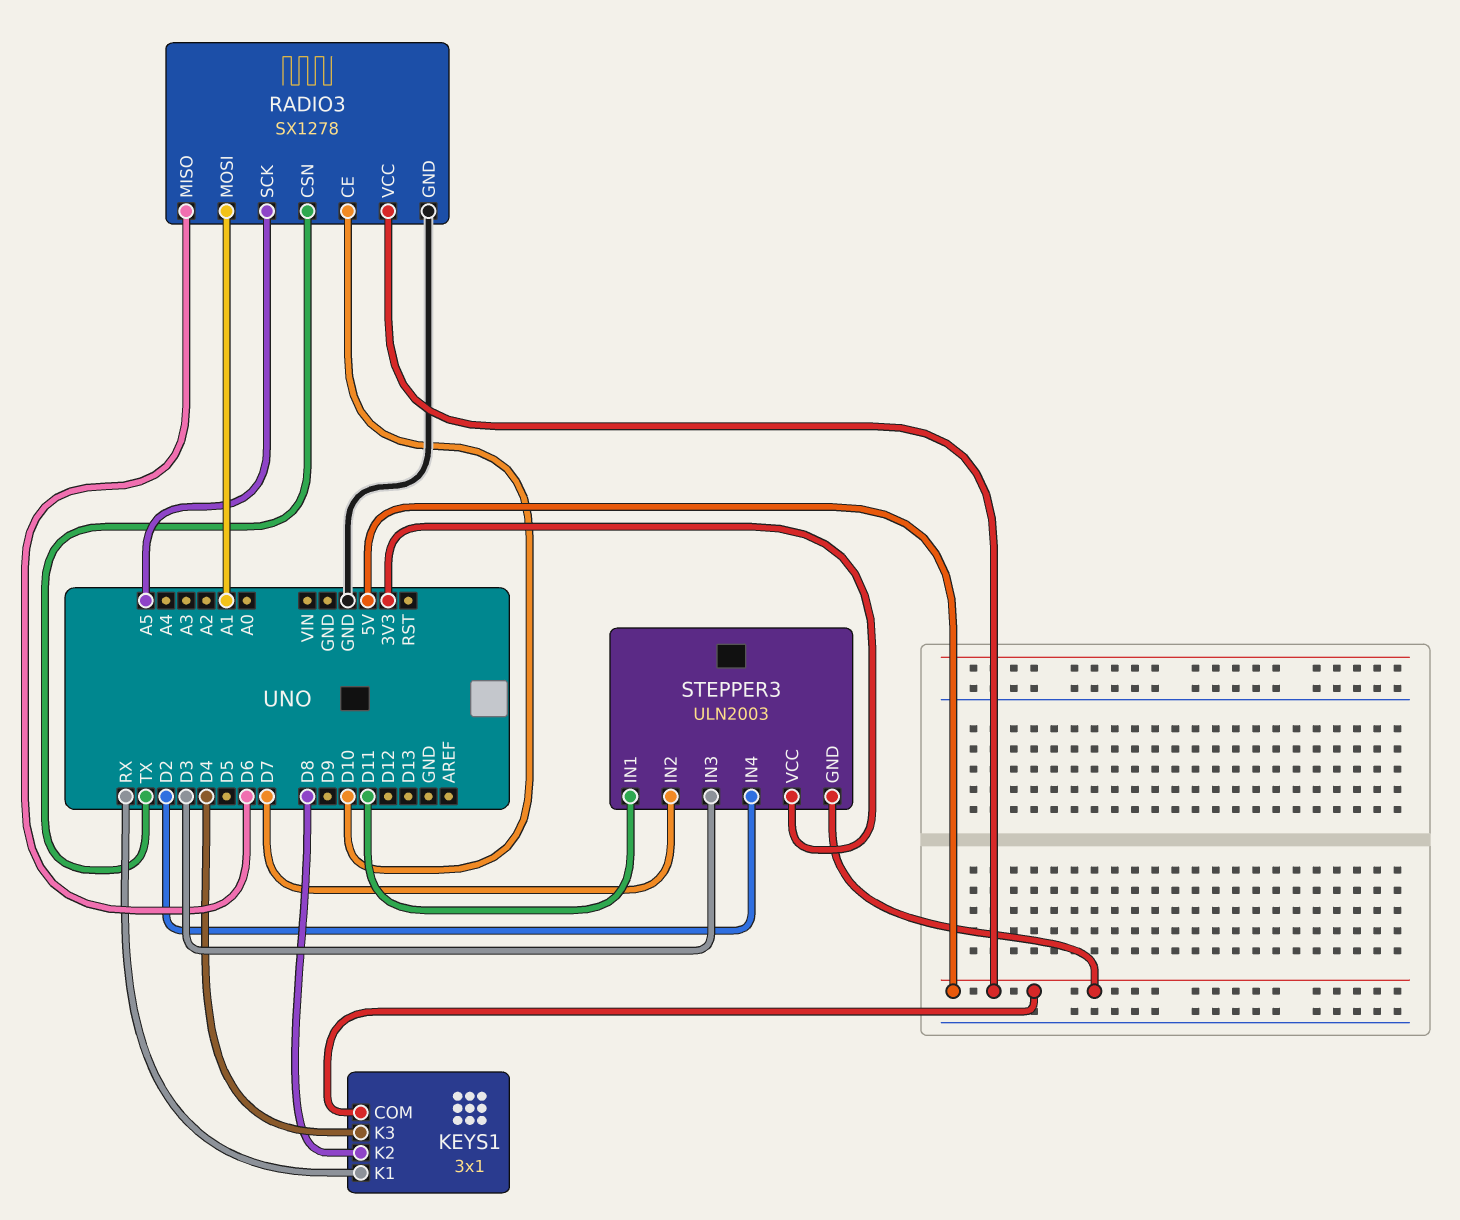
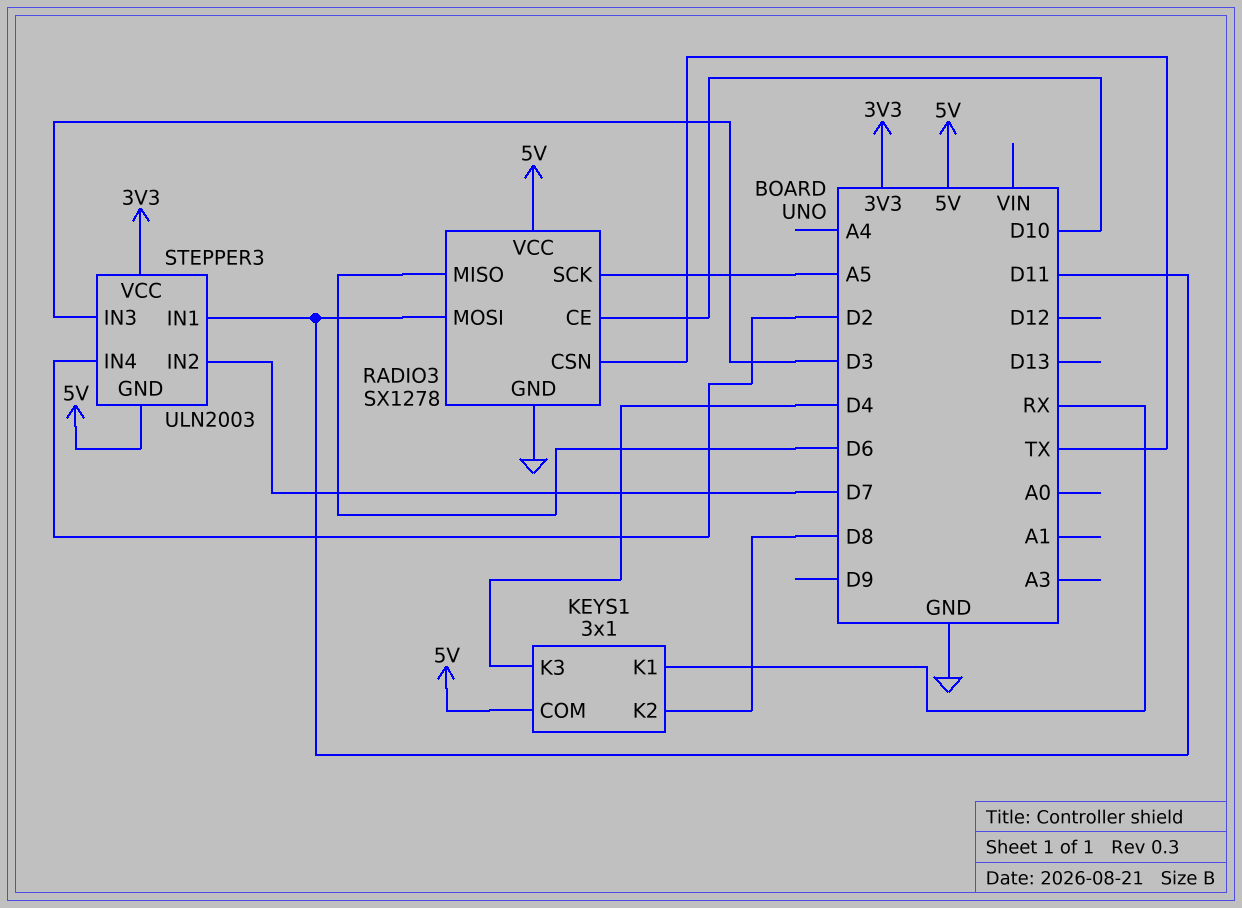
RADIO3 pin MOSI: A1 -> D11

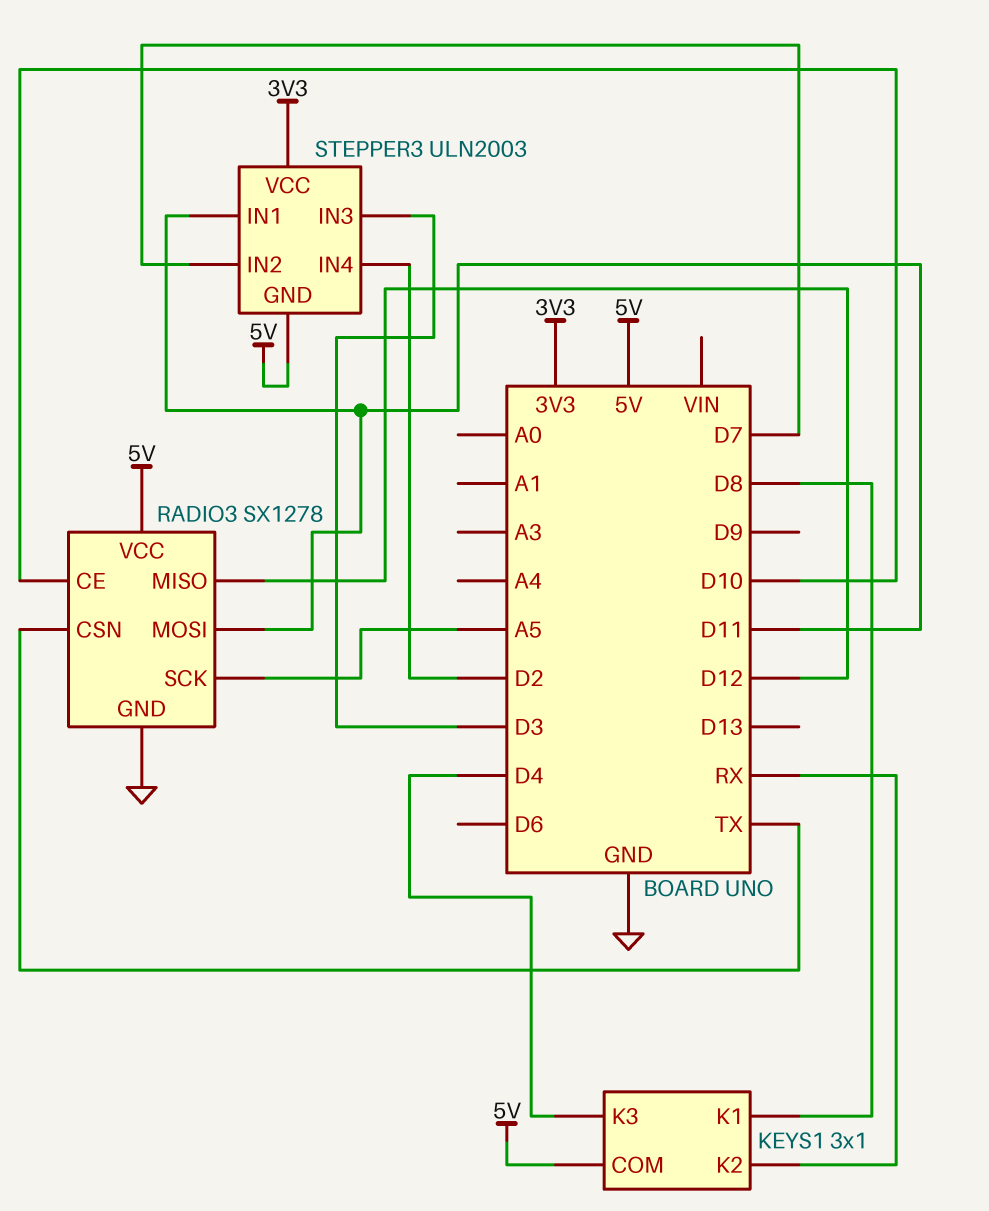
KEYS1 pin K1: RX -> D8
KEYS1 pin K2: D8 -> RX
RADIO3 pin MISO: D6 -> D12

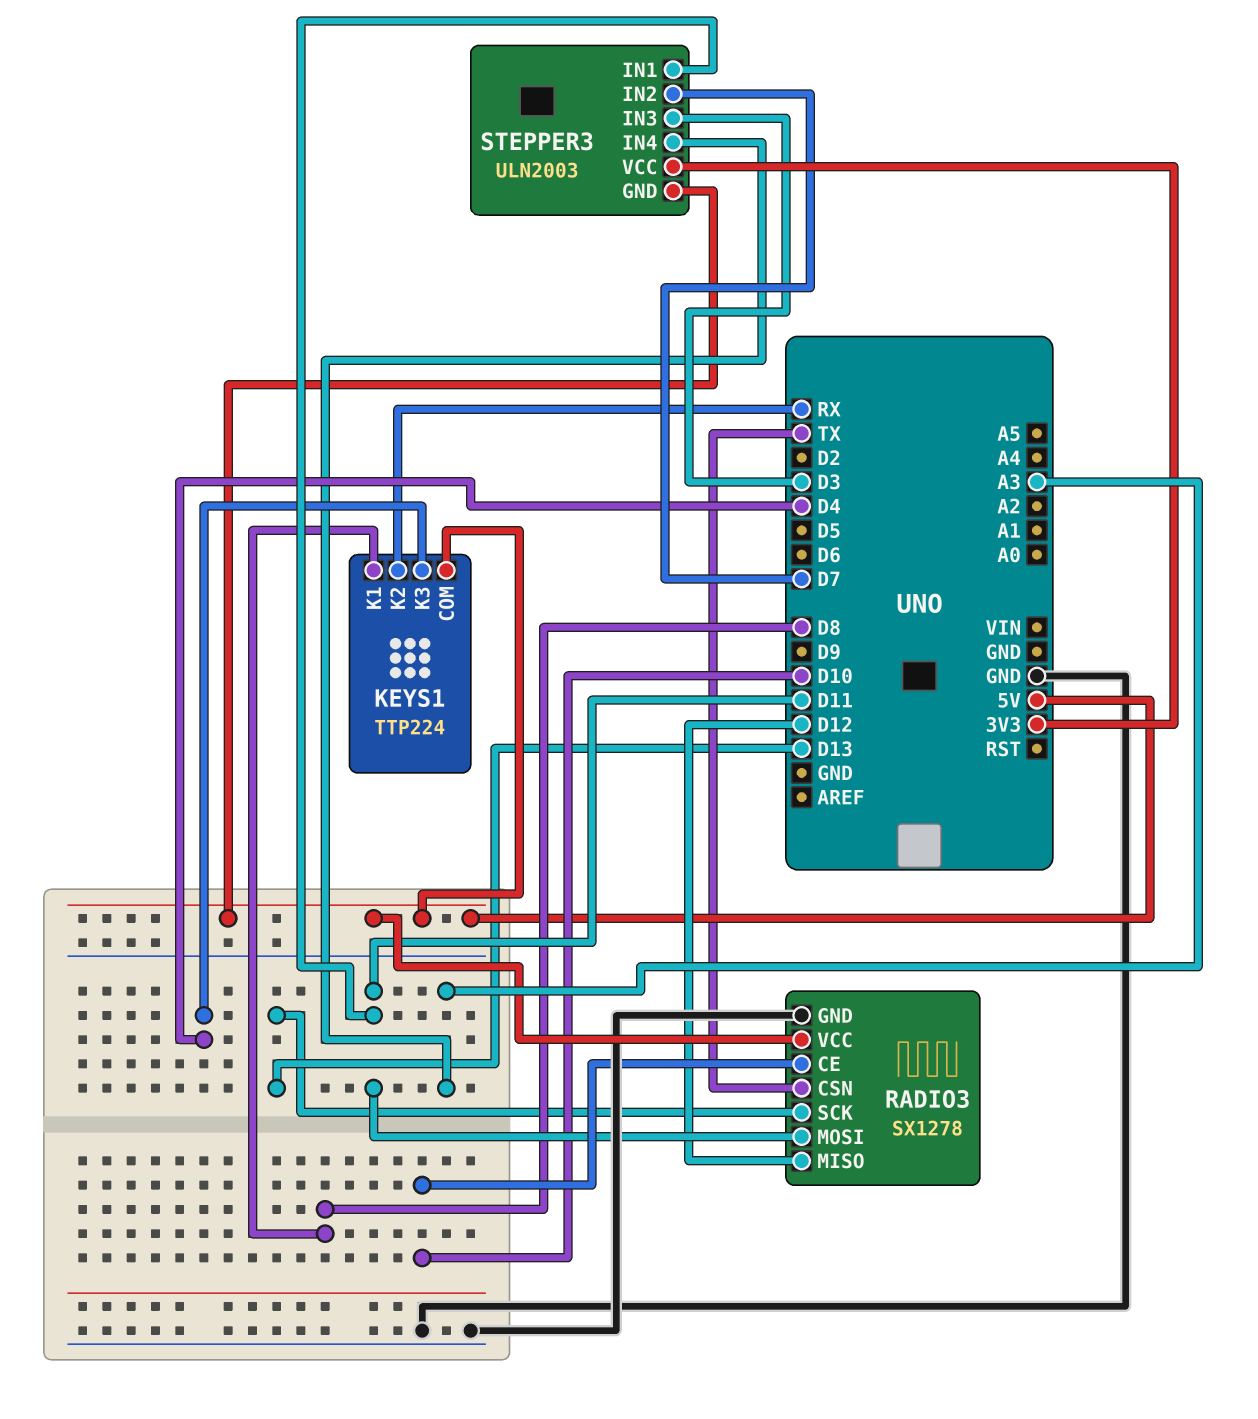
KEYS1: 3x1 -> TTP224
RADIO3 pin SCK: A5 -> D13
STEPPER3 pin IN4: D2 -> A3

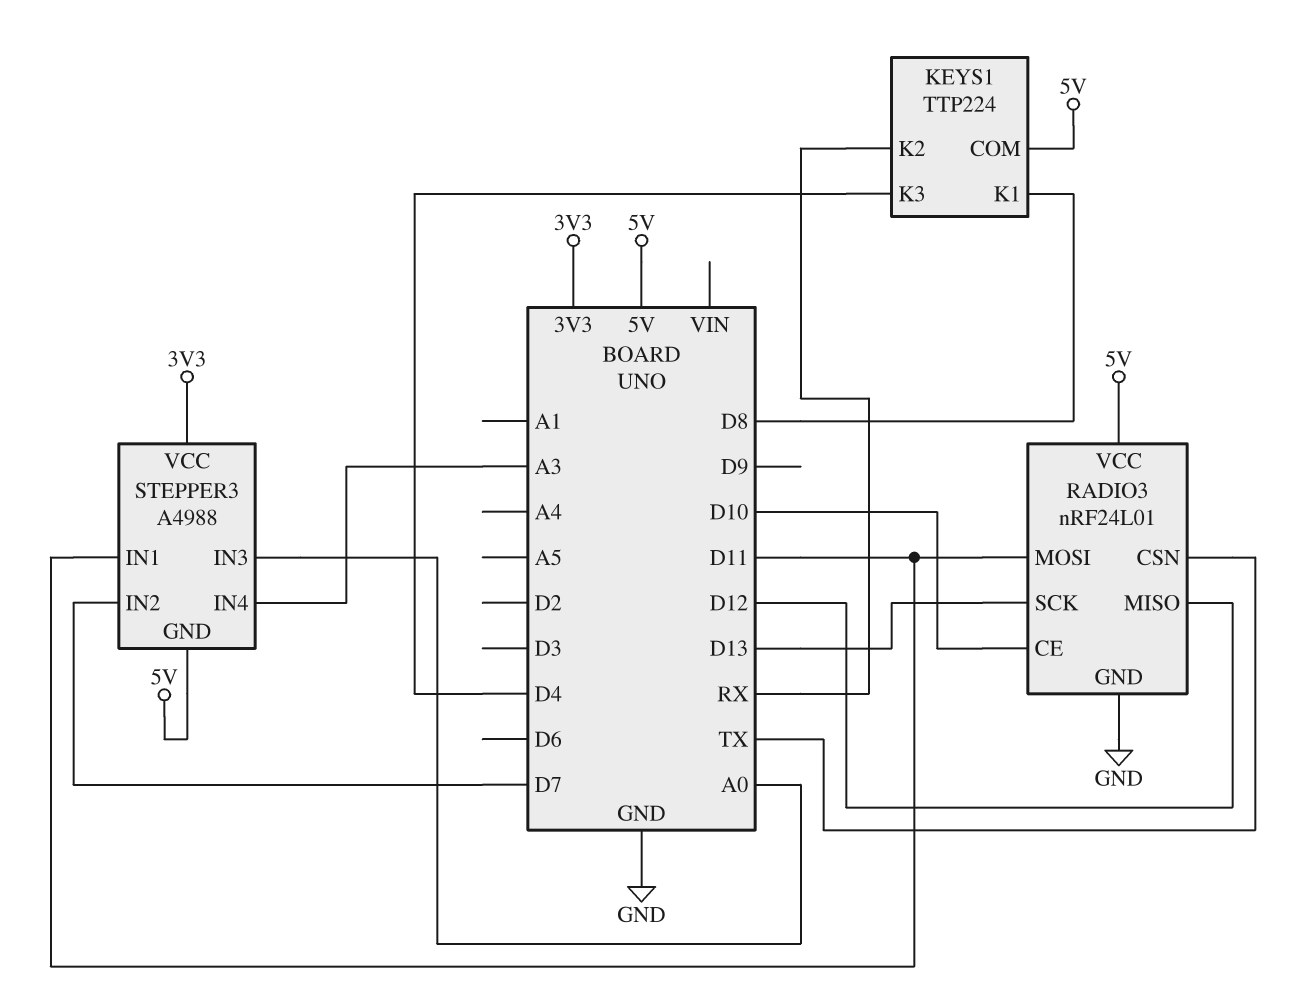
RADIO3: SX1278 -> nRF24L01
STEPPER3: ULN2003 -> A4988
STEPPER3 pin IN3: D3 -> A0

